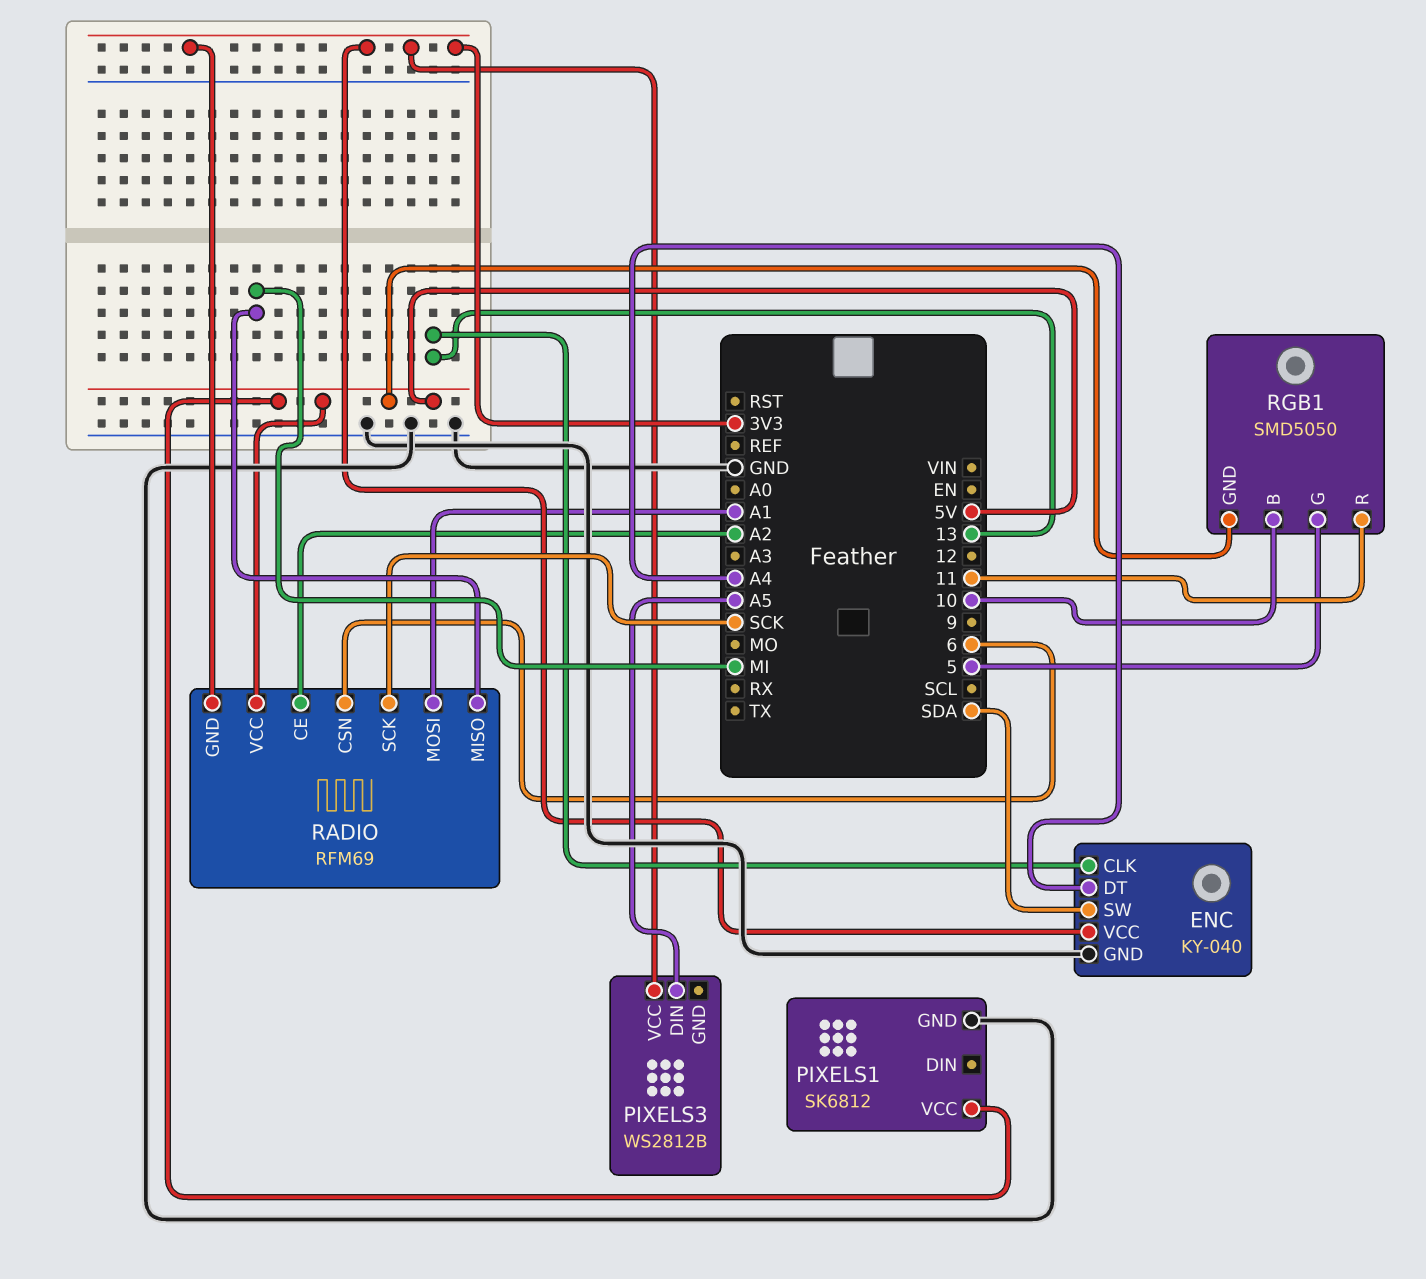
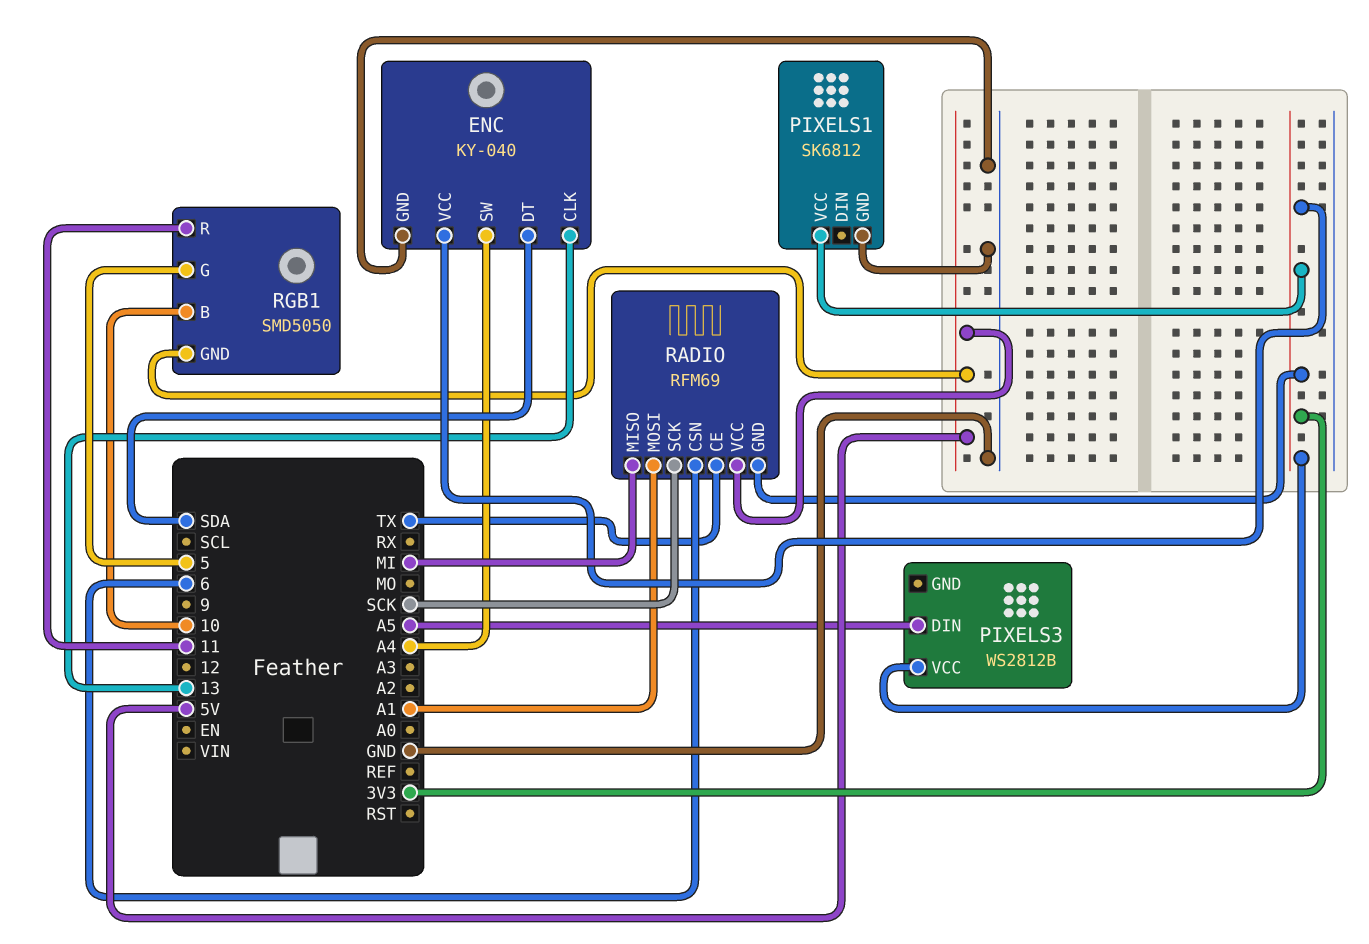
ENC pin DT: A4 -> SDA
ENC pin SW: SDA -> A4
PIXELS1 pin VCC: 5V -> 3V3
RADIO pin CE: A2 -> TX

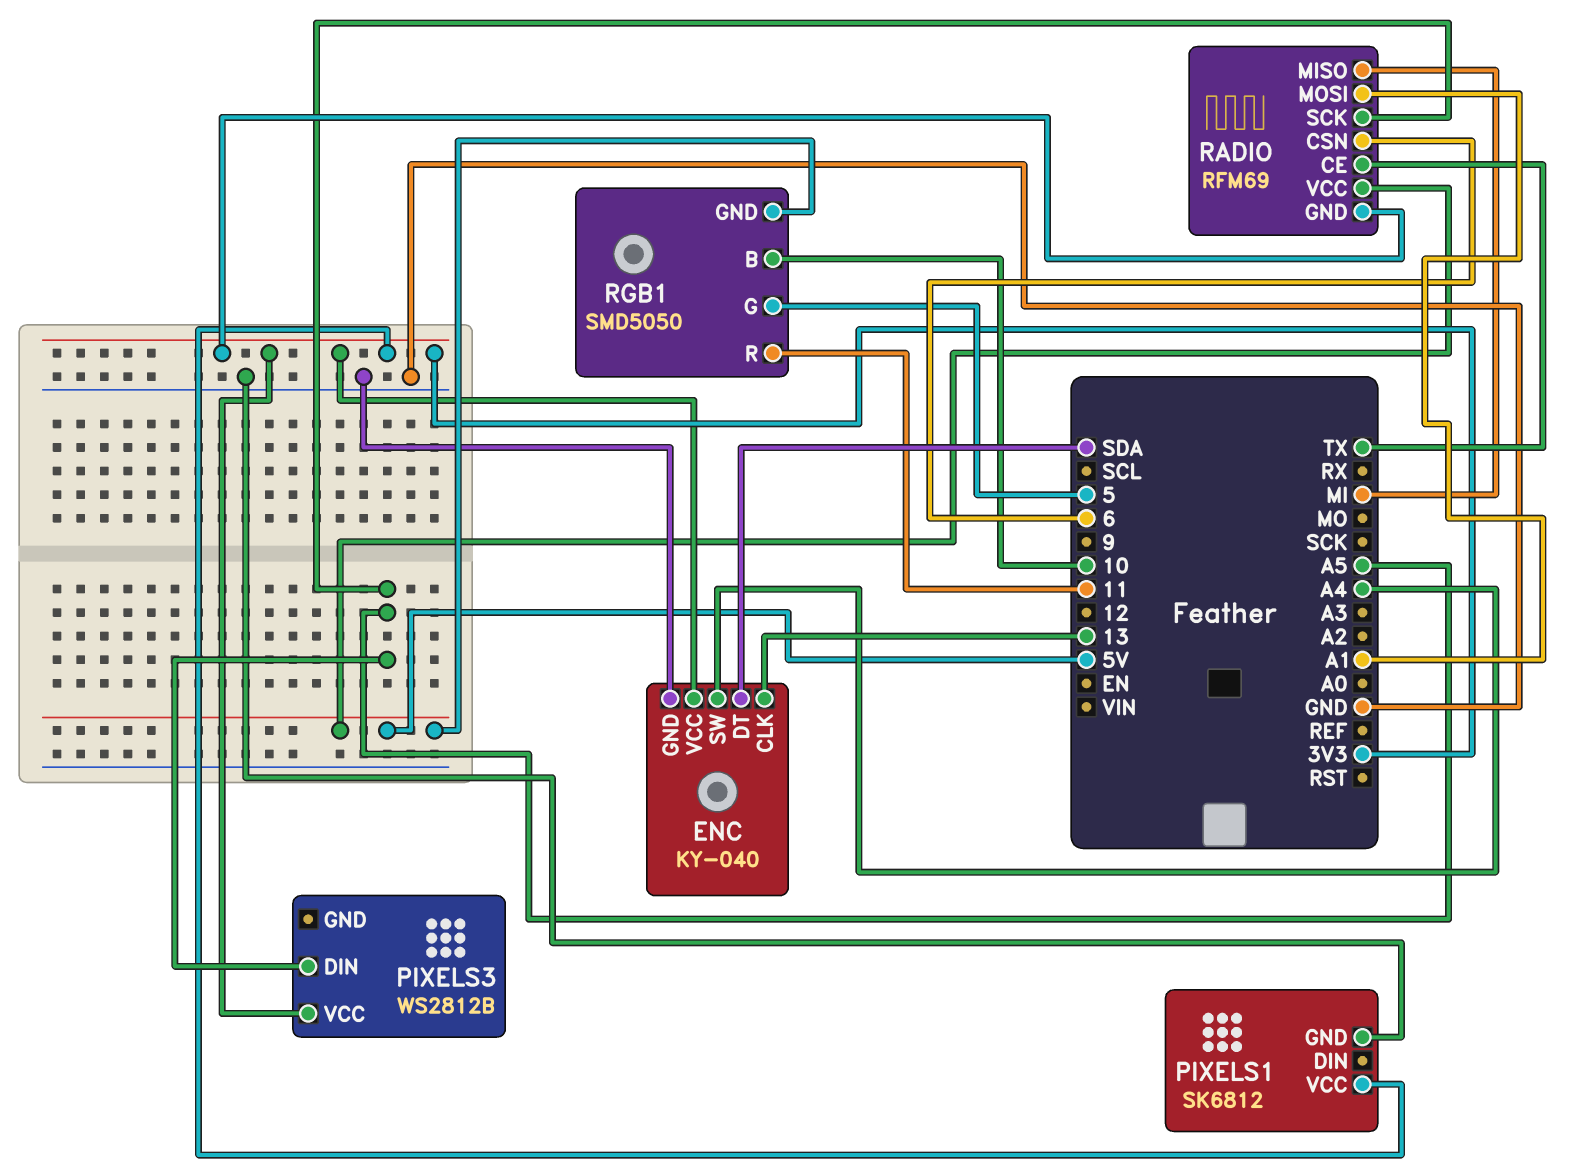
RADIO pin SCK: SCK -> A5

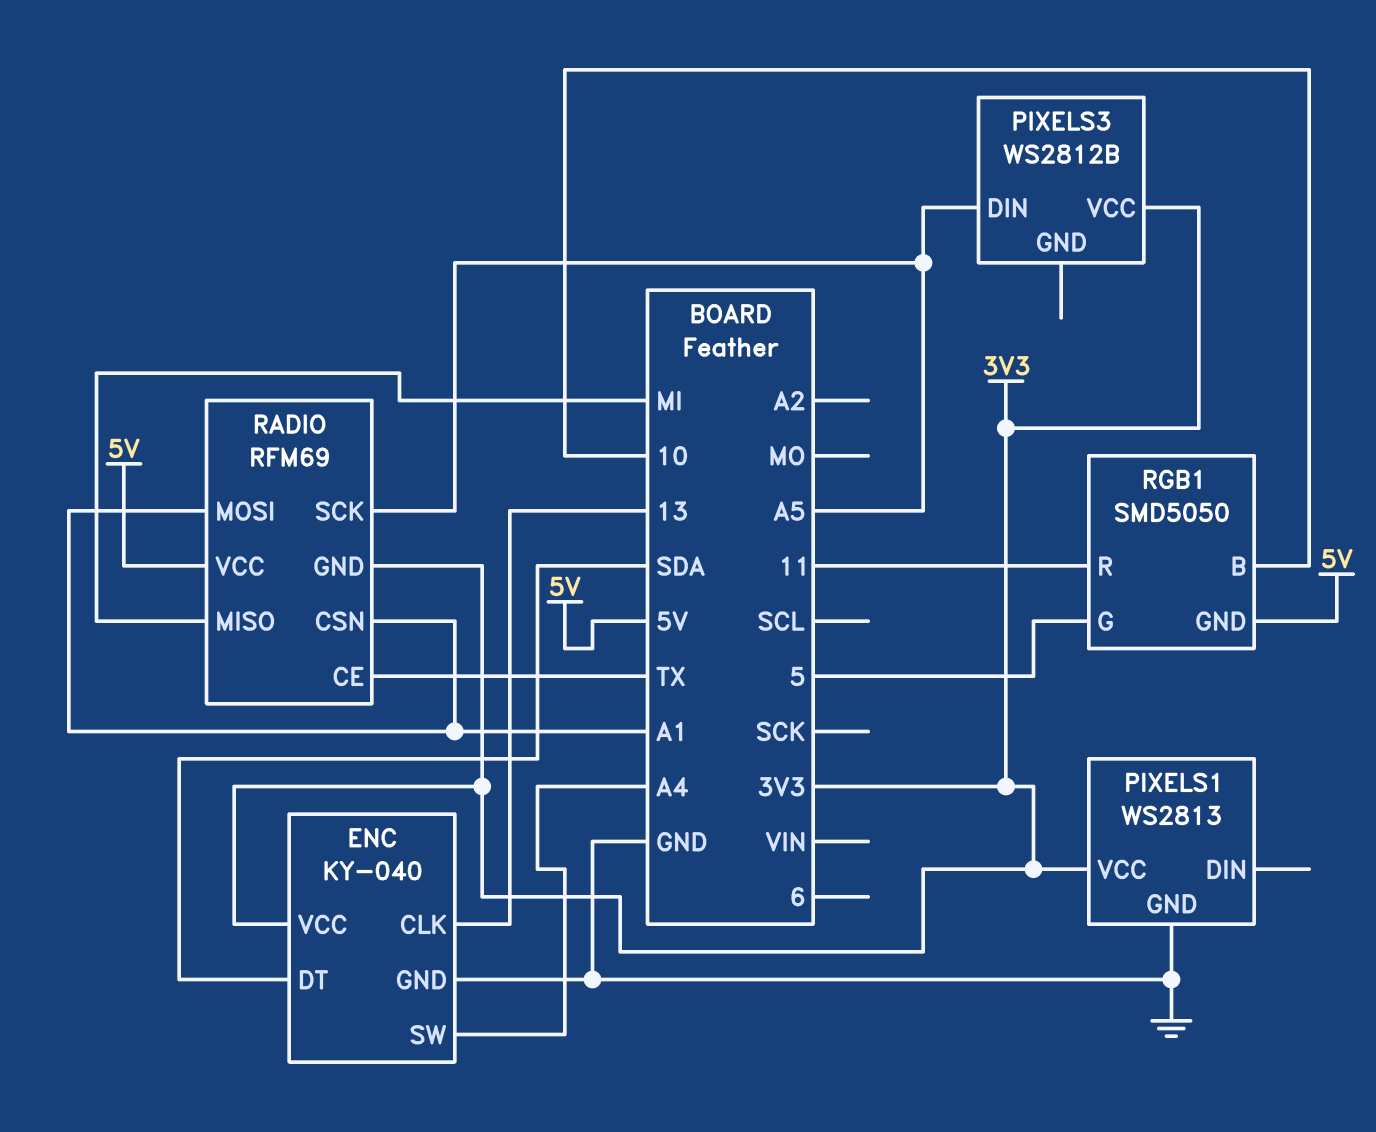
PIXELS1: SK6812 -> WS2813
RADIO pin CSN: 6 -> A1

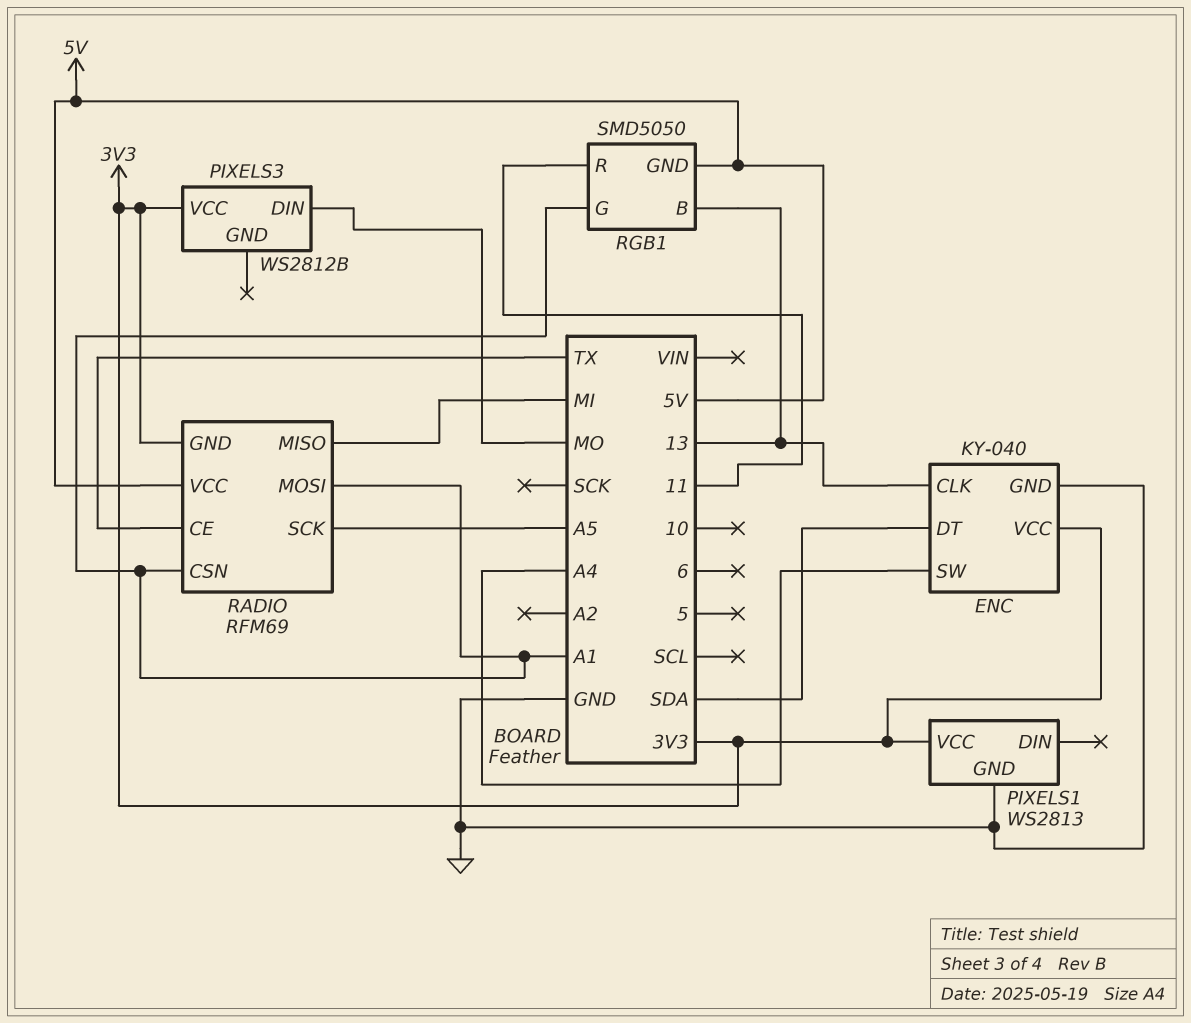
PIXELS3 pin DIN: A5 -> MO
RGB1 pin B: 10 -> 13
RGB1 pin G: 5 -> A1

